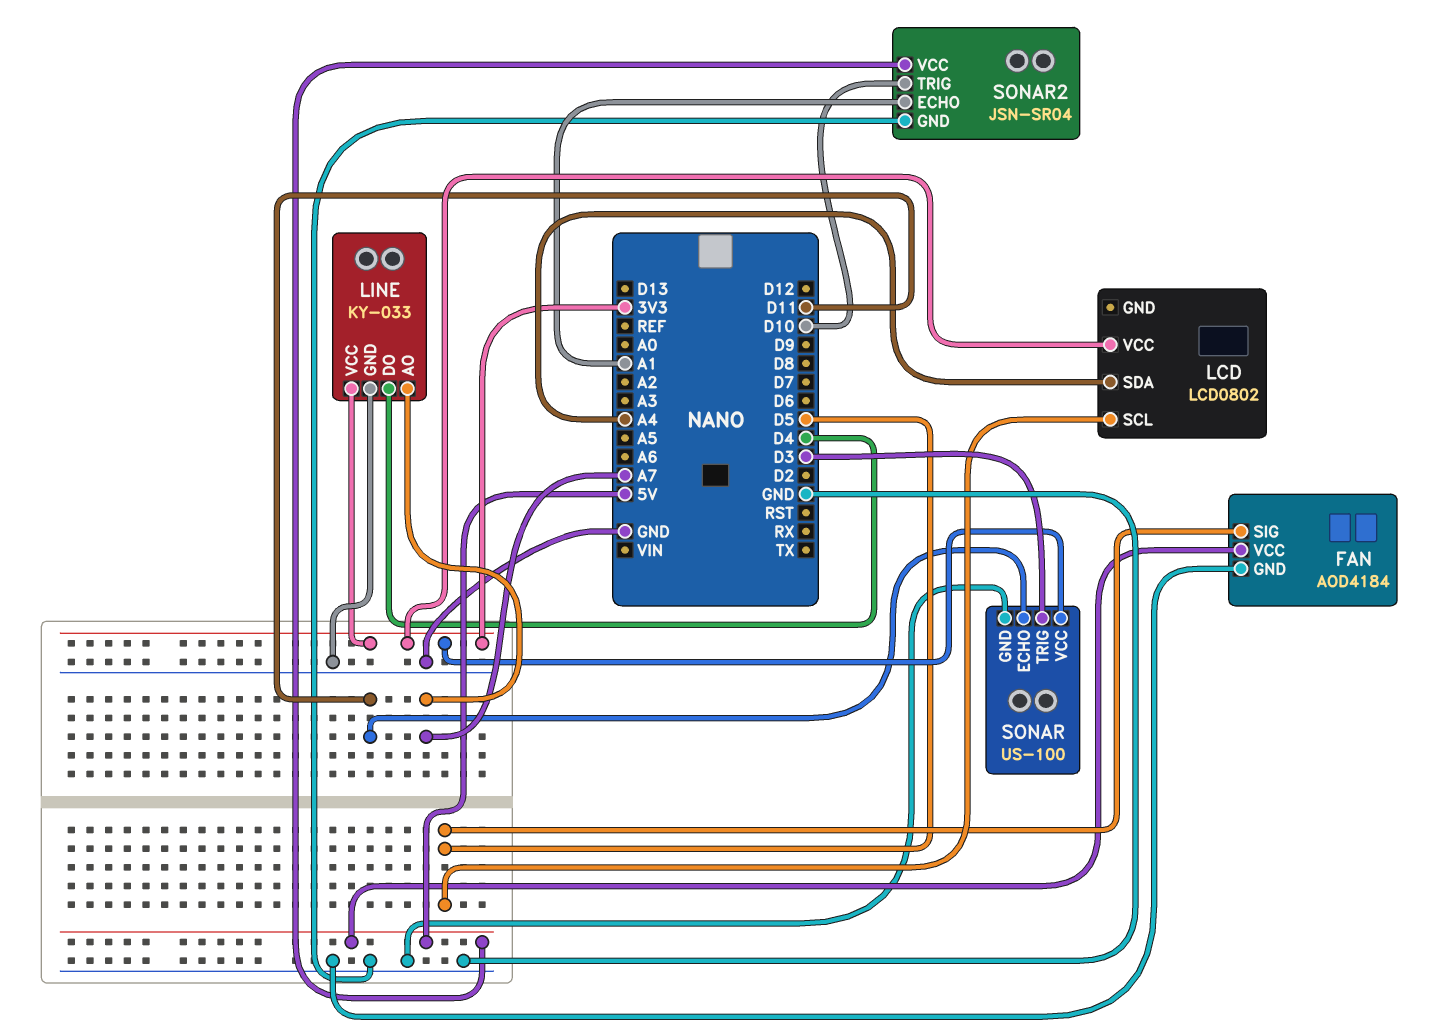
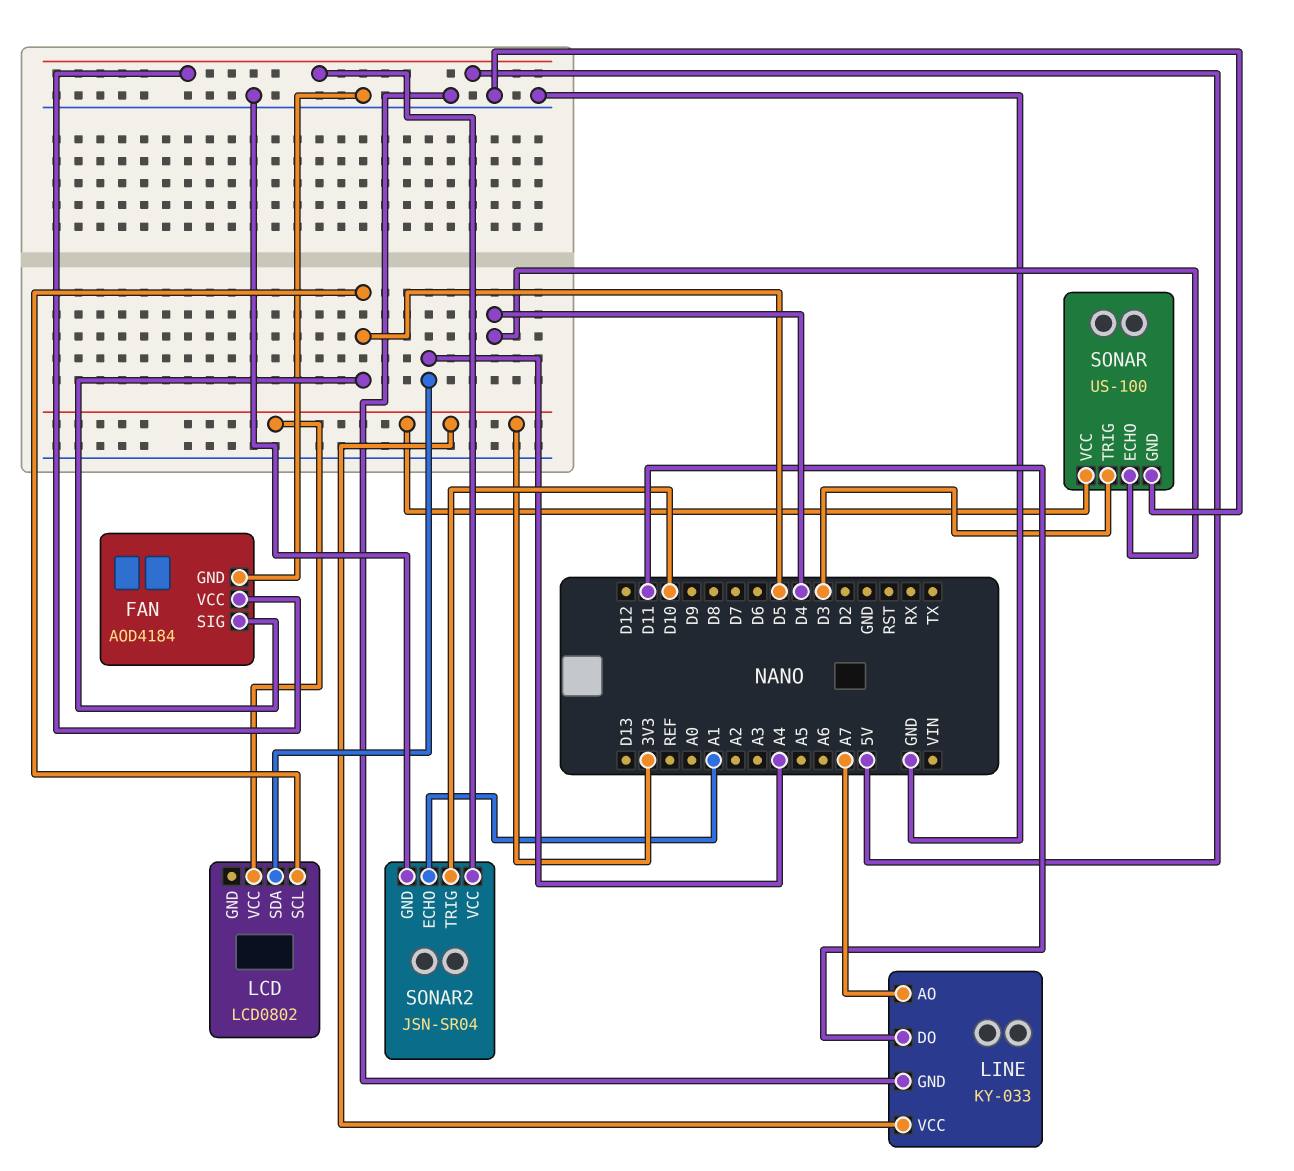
LINE pin DO: D4 -> D11
SONAR pin ECHO: D11 -> D4

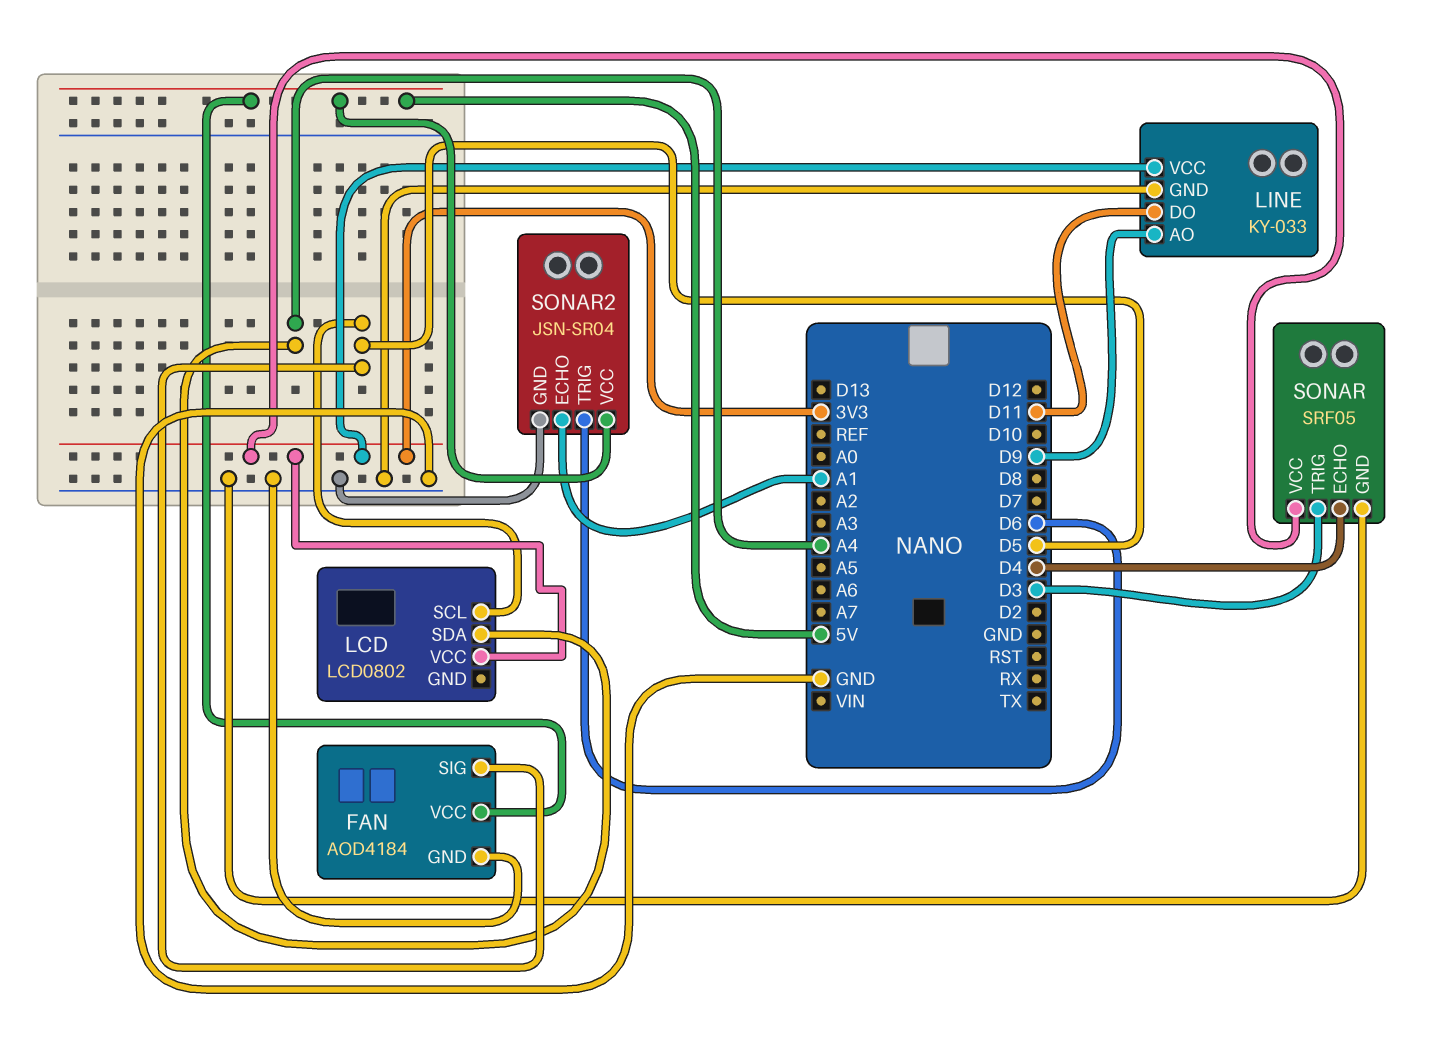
LINE pin AO: A7 -> D9
SONAR: US-100 -> SRF05
SONAR2 pin TRIG: D10 -> D6

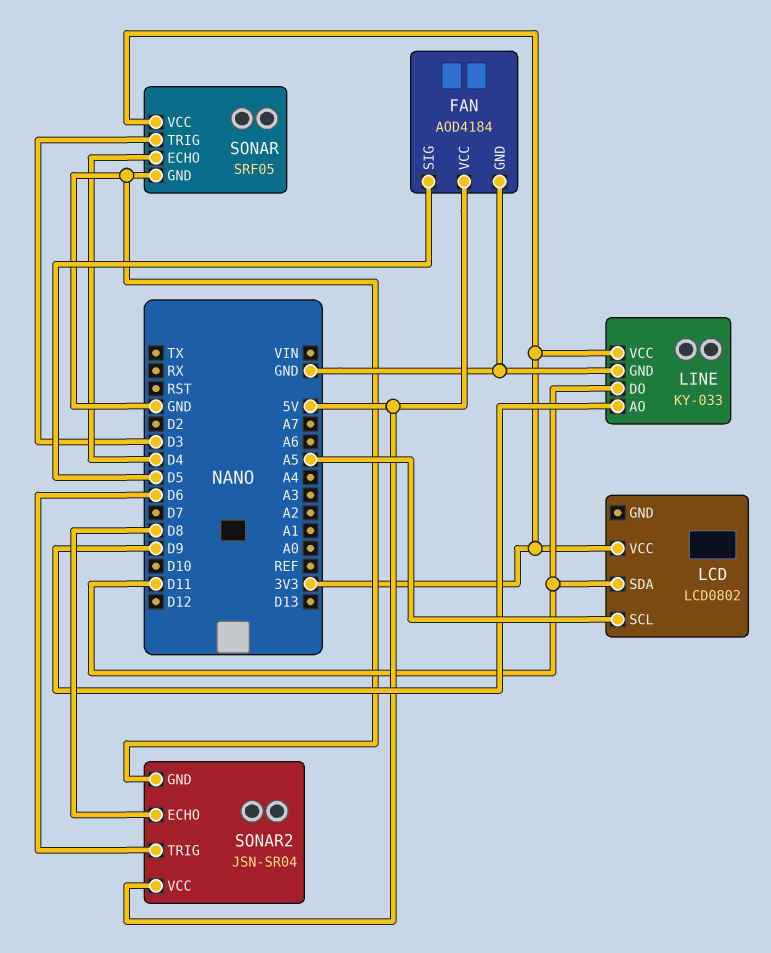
LCD pin SCL: D5 -> A5
LCD pin SDA: A4 -> D11
SONAR2 pin ECHO: A1 -> D8

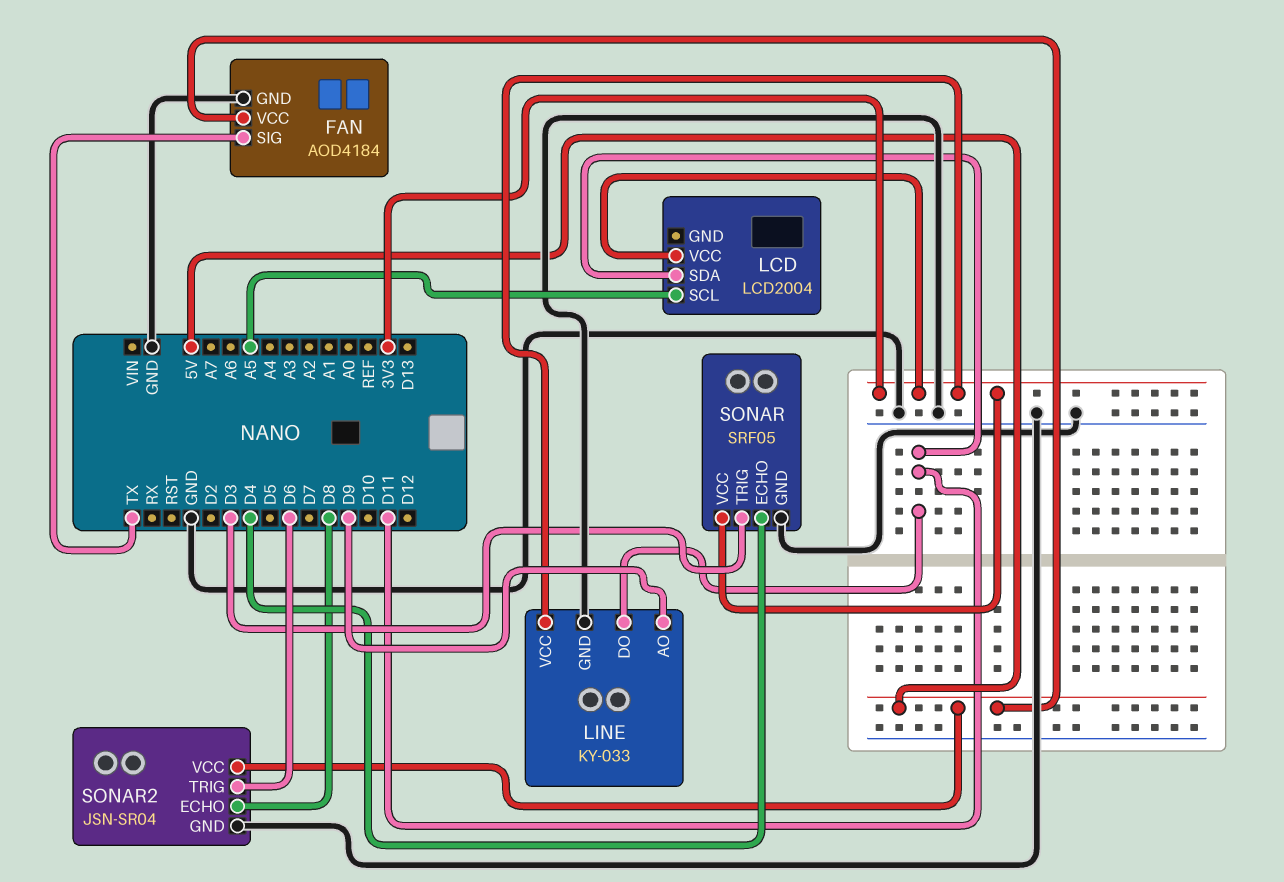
FAN pin SIG: D5 -> TX
LCD: LCD0802 -> LCD2004

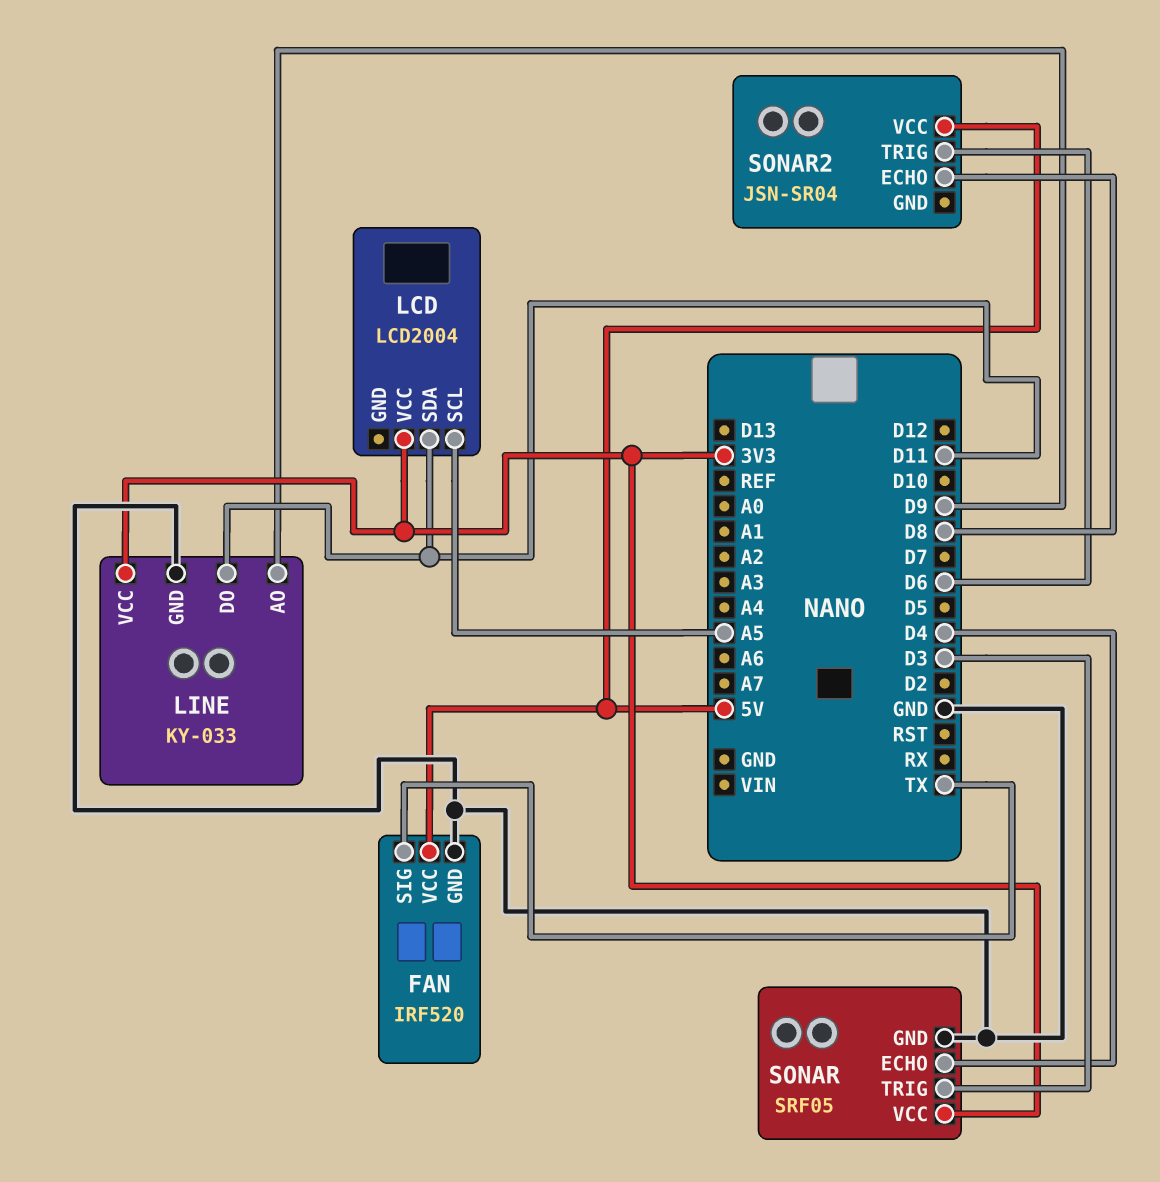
FAN: AOD4184 -> IRF520
SONAR2 pin GND: GND -> none

